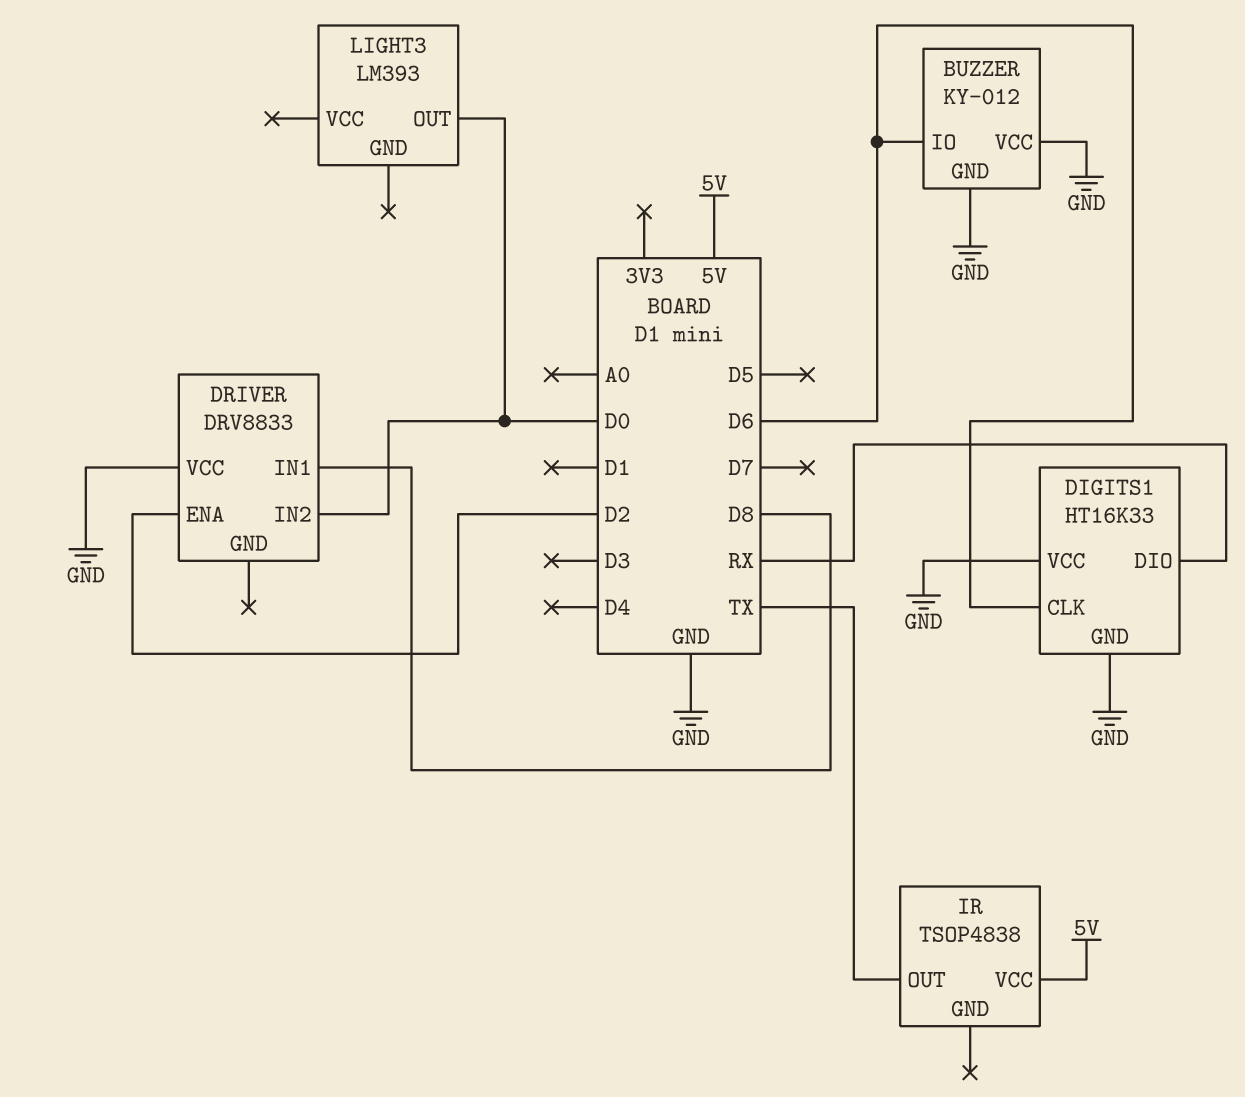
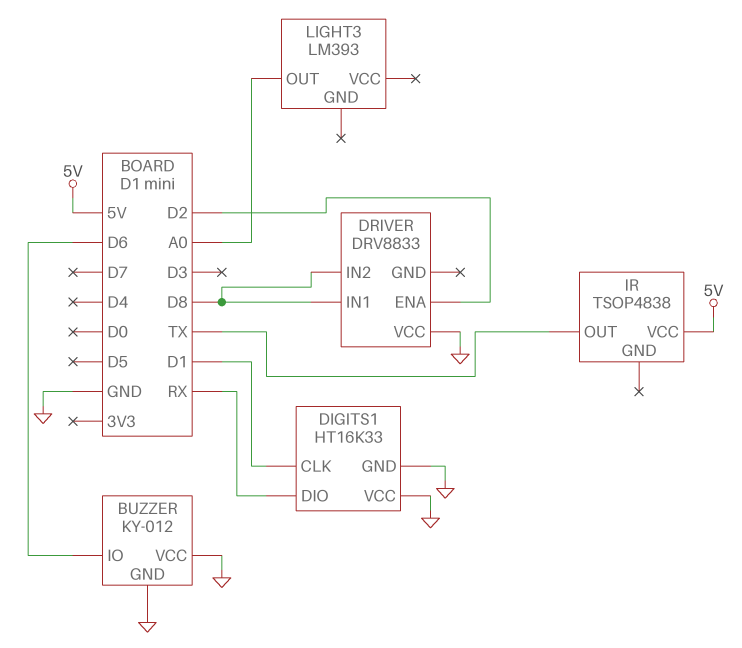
DIGITS1 pin CLK: D6 -> D1
DRIVER pin IN2: D0 -> D8
LIGHT3 pin OUT: D0 -> A0

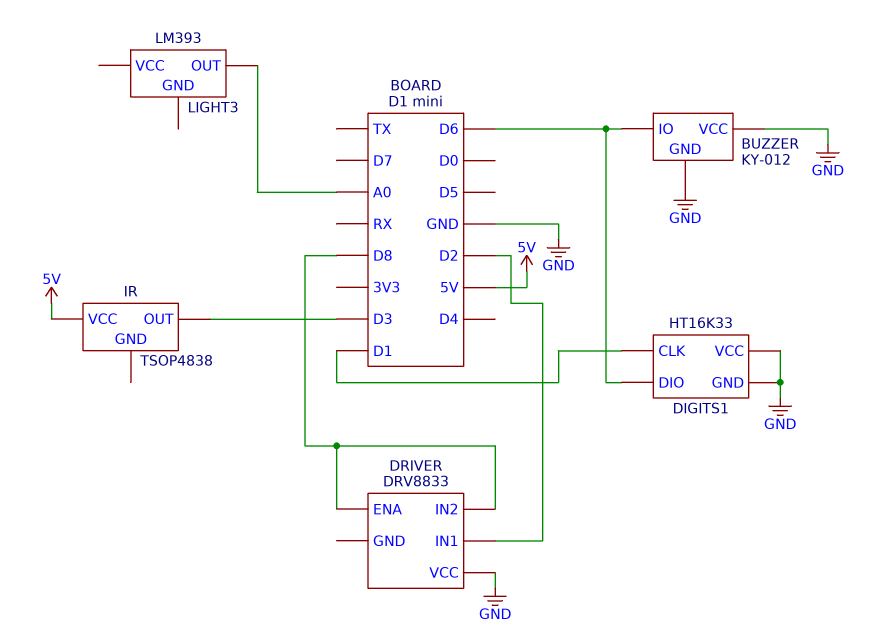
DIGITS1 pin DIO: RX -> D6
DRIVER pin ENA: D2 -> D8
DRIVER pin IN1: D8 -> D2
IR pin OUT: TX -> D3

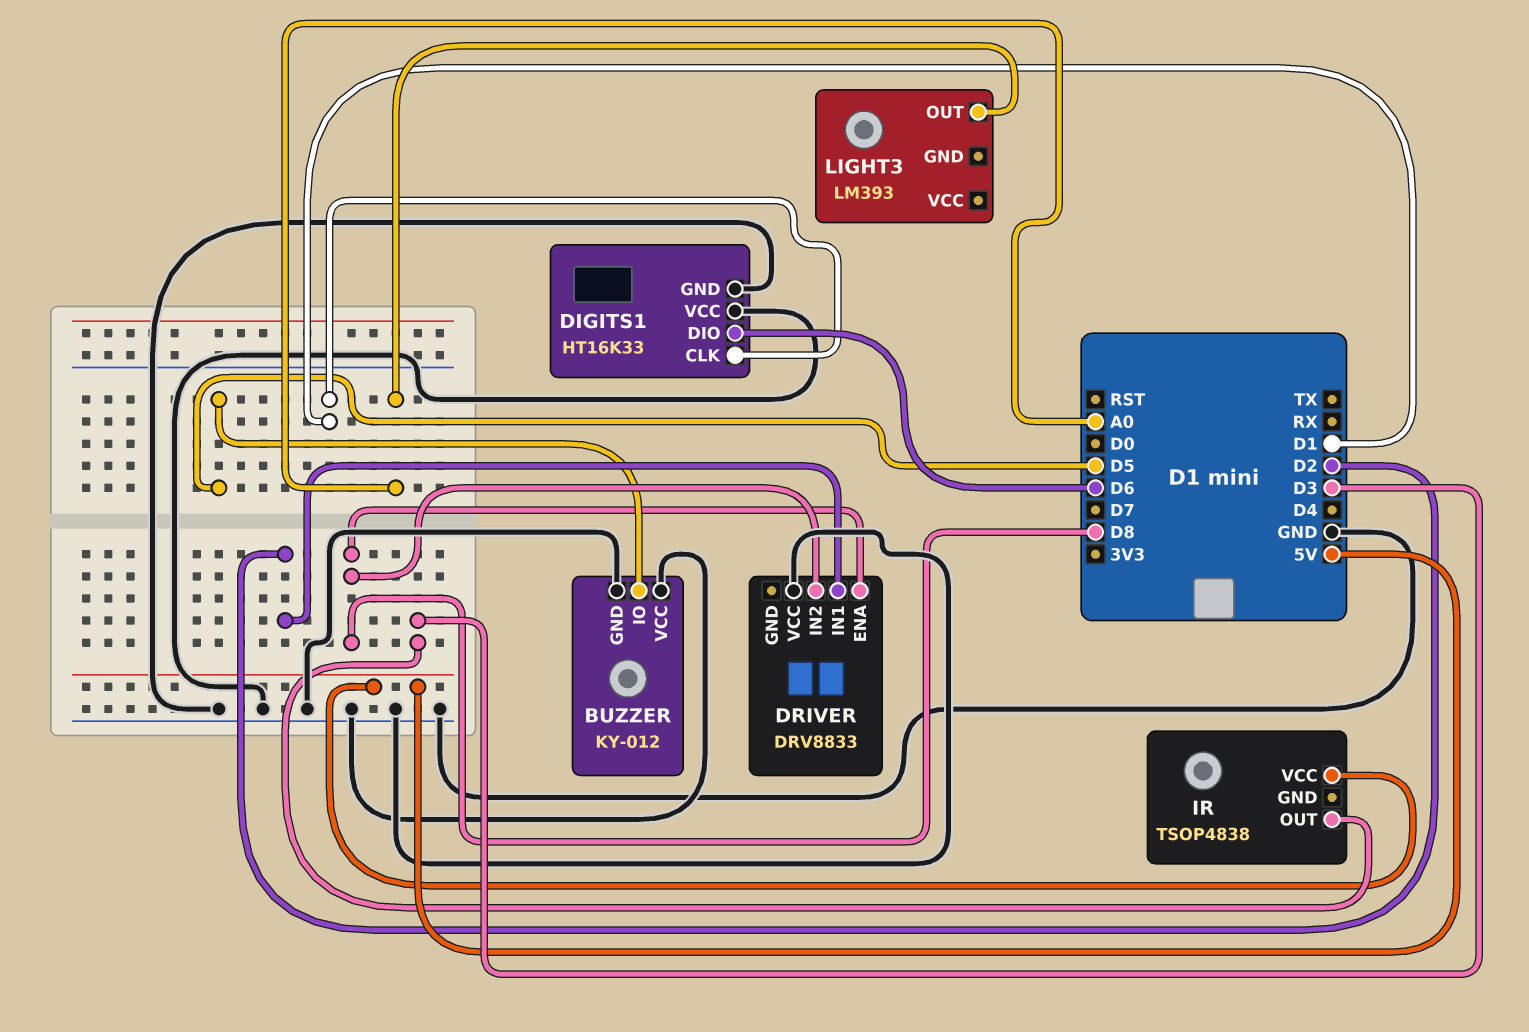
BUZZER pin IO: D6 -> D5

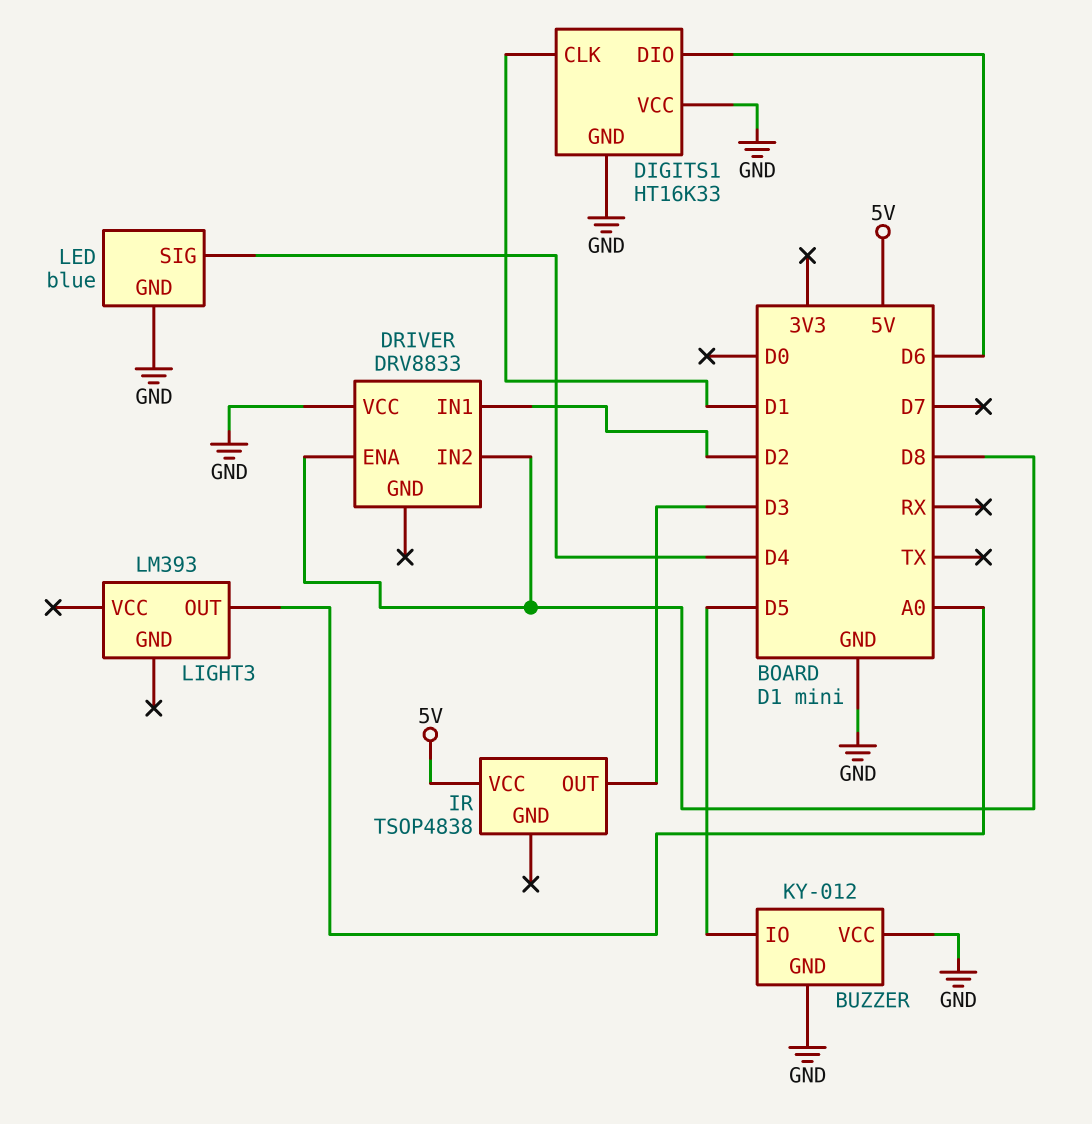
LED: none -> blue
LED pin GND: none -> GND
LED pin SIG: none -> D4

